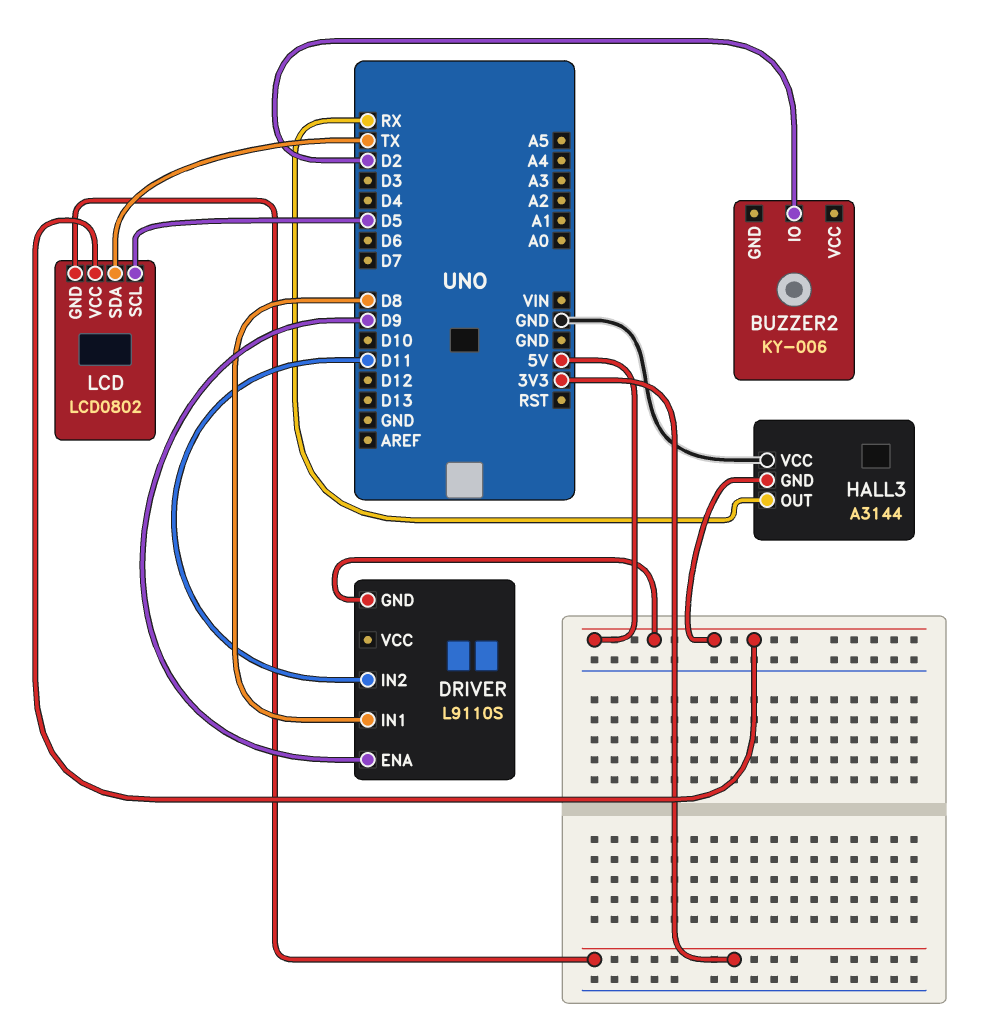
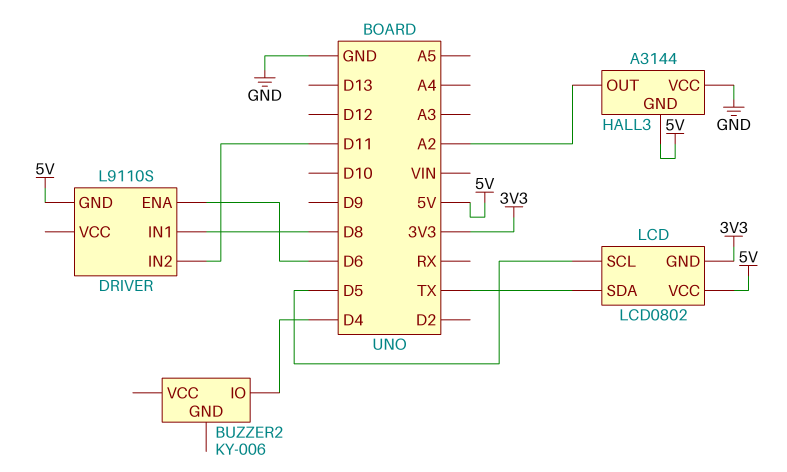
BUZZER2 pin IO: D2 -> D4
DRIVER pin ENA: D9 -> D6
HALL3 pin OUT: RX -> A2

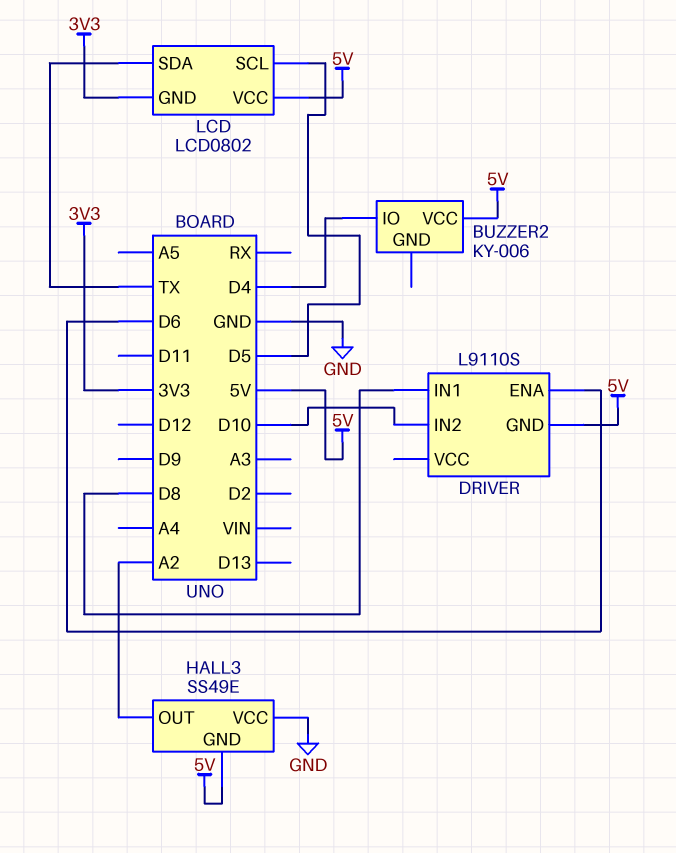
BUZZER2 pin VCC: none -> 5V
DRIVER pin IN2: D11 -> D10
HALL3: A3144 -> SS49E

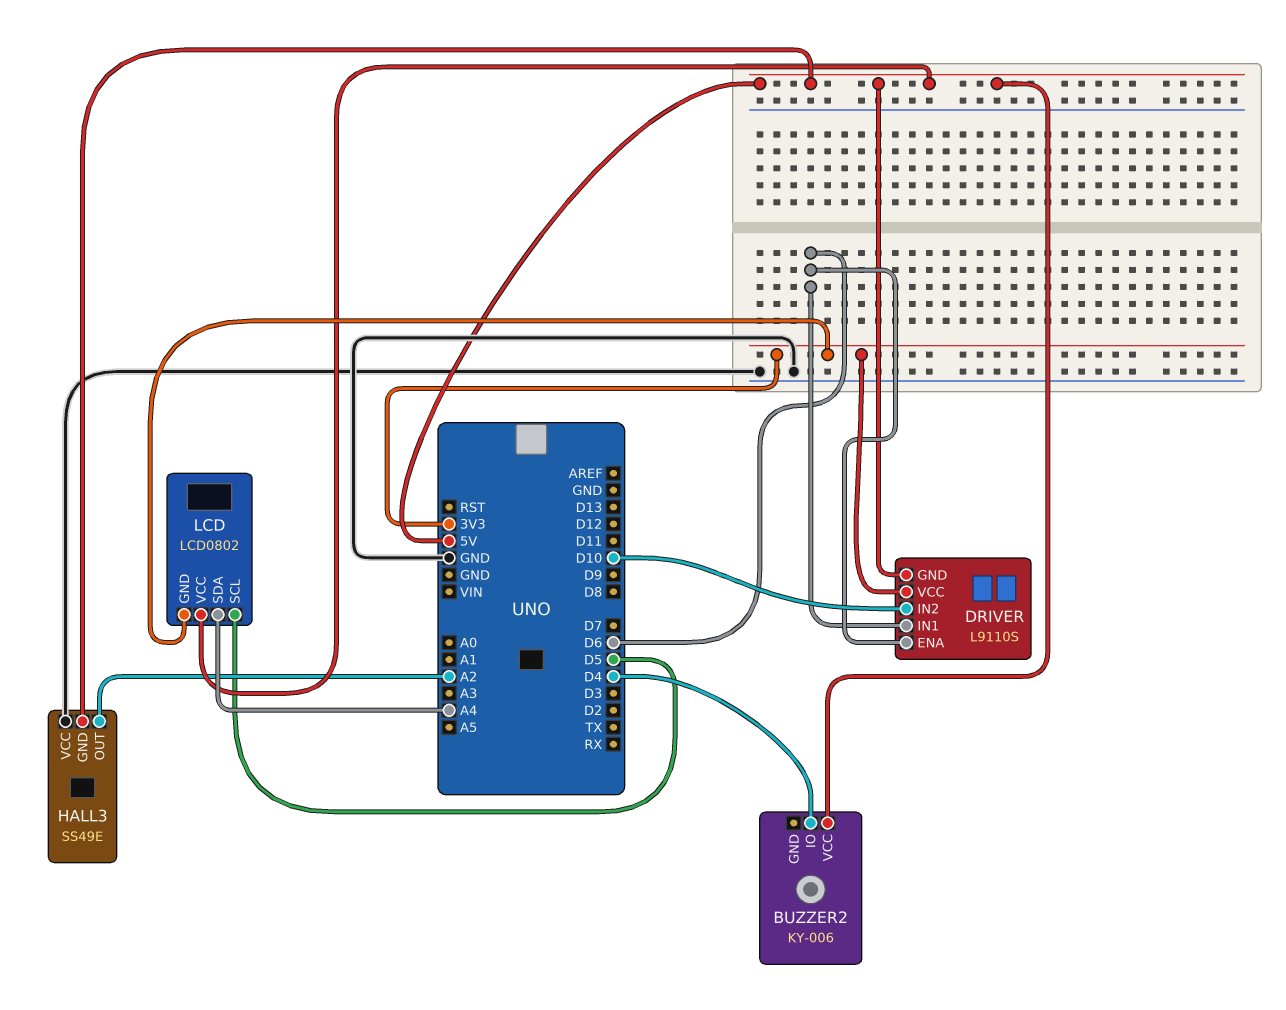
DRIVER pin IN1: D8 -> D6
DRIVER pin VCC: none -> 3V3
LCD pin SDA: TX -> A4

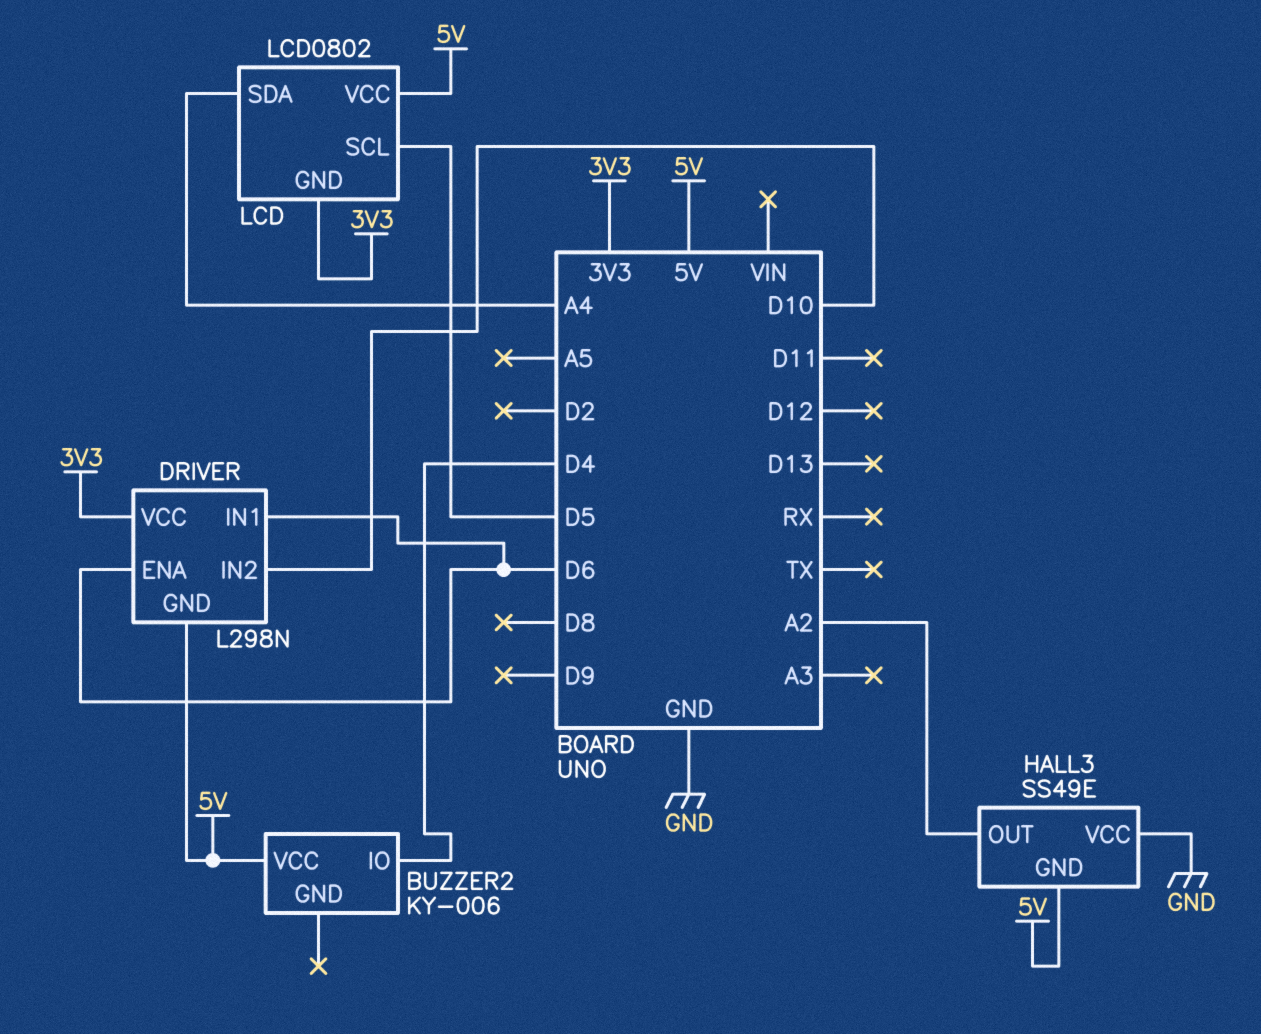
DRIVER: L9110S -> L298N

